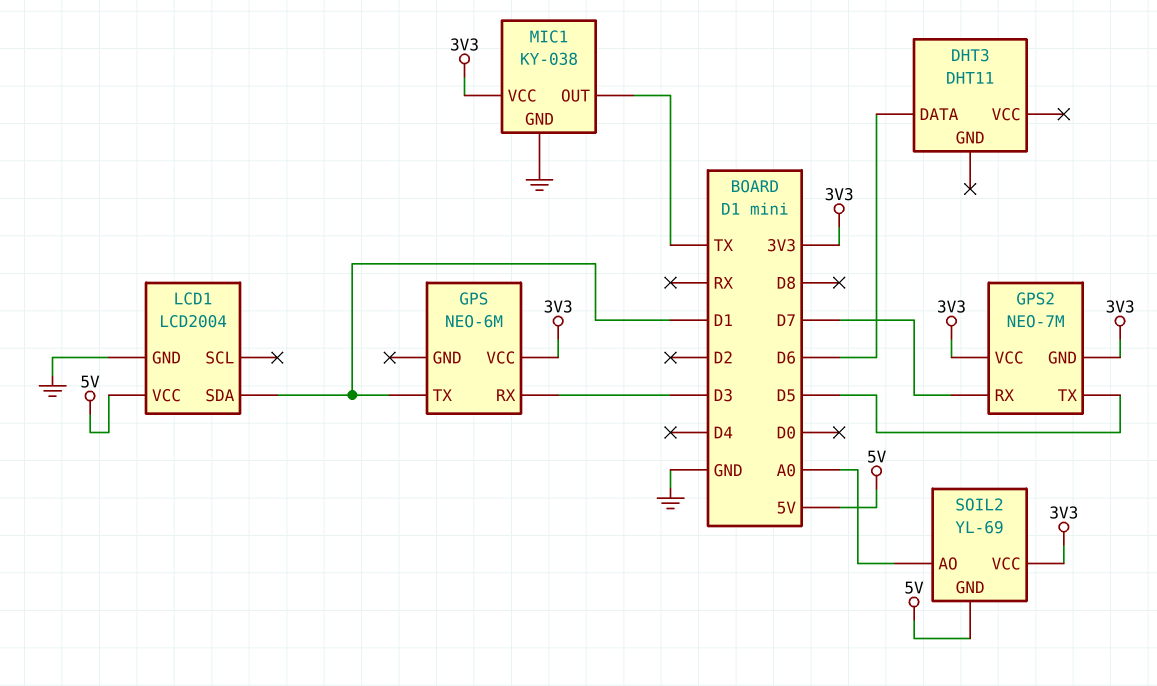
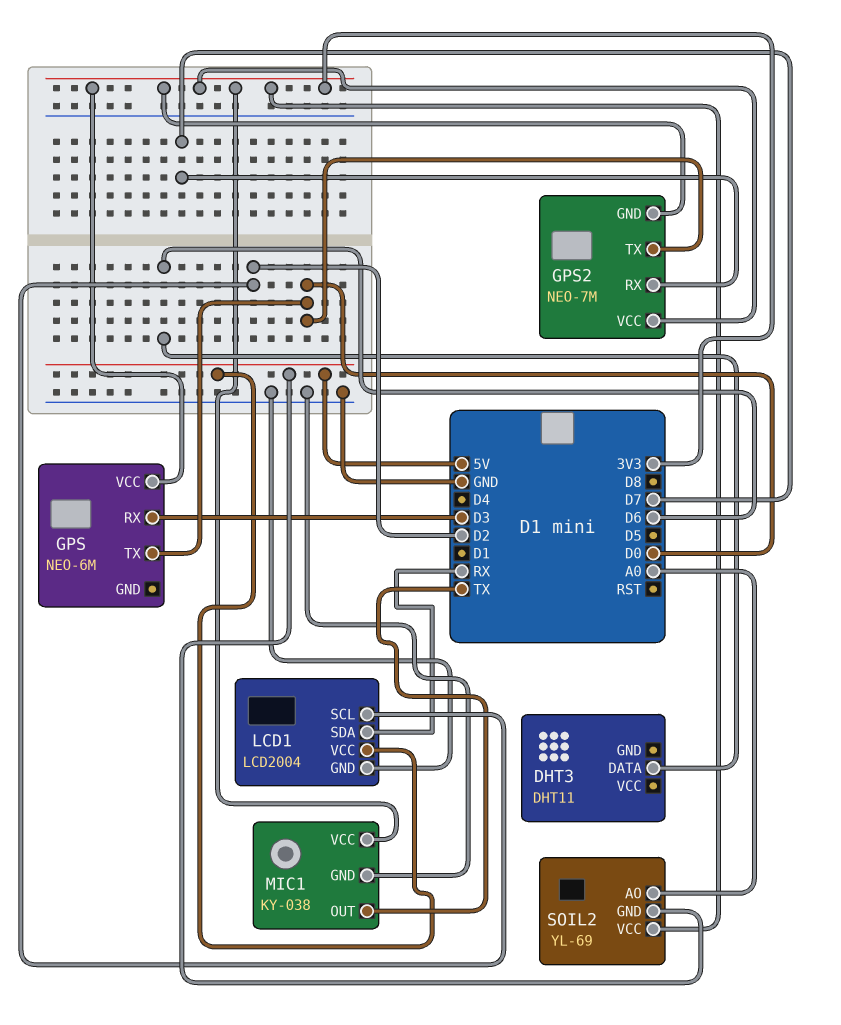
GPS pin TX: D1 -> D0
GPS2 pin TX: D5 -> D0
LCD1 pin SCL: none -> D2
LCD1 pin SDA: D1 -> RX

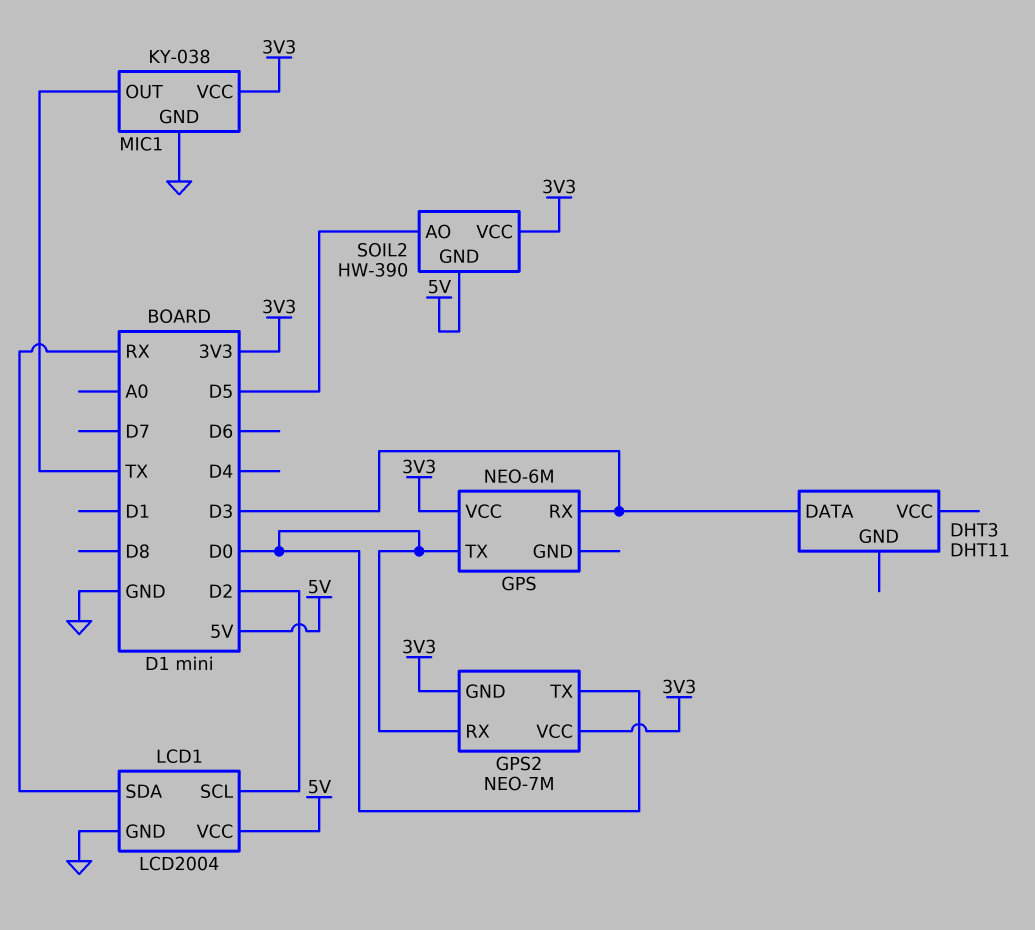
DHT3 pin DATA: D6 -> D3
GPS2 pin RX: D7 -> D0
SOIL2: YL-69 -> HW-390
SOIL2 pin AO: A0 -> D5

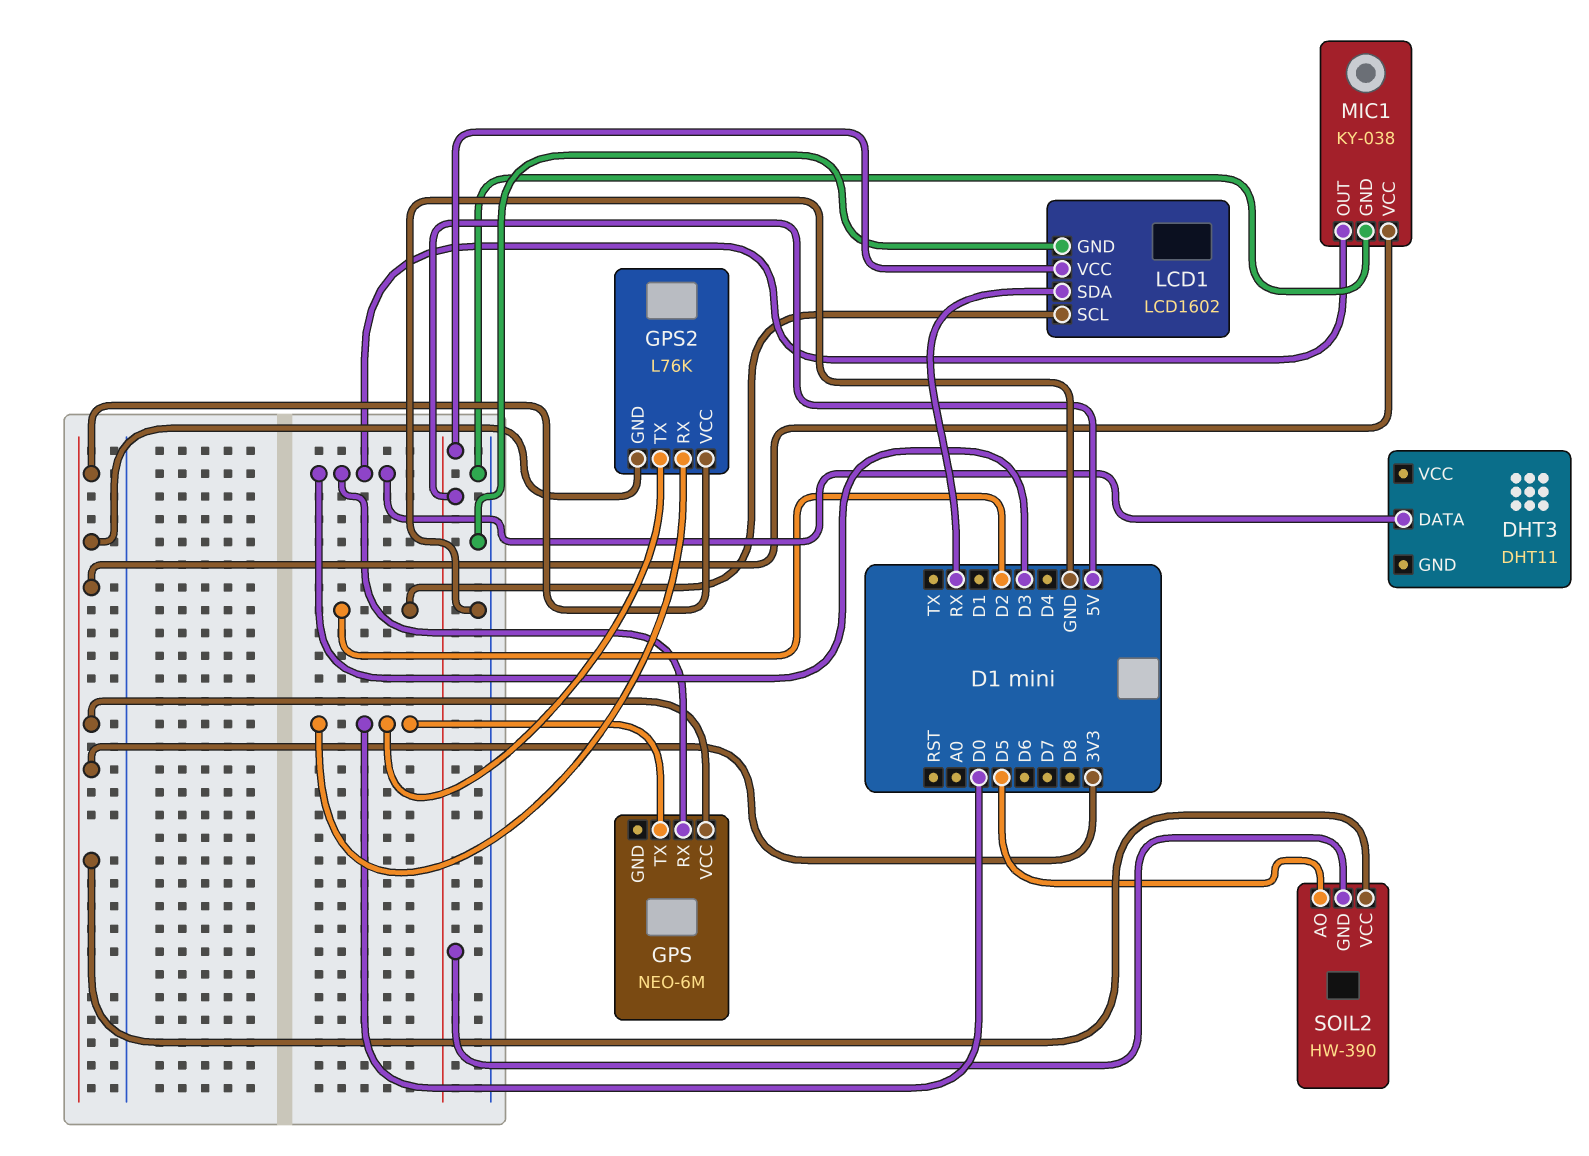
GPS2: NEO-7M -> L76K
LCD1: LCD2004 -> LCD1602
MIC1 pin OUT: TX -> D3

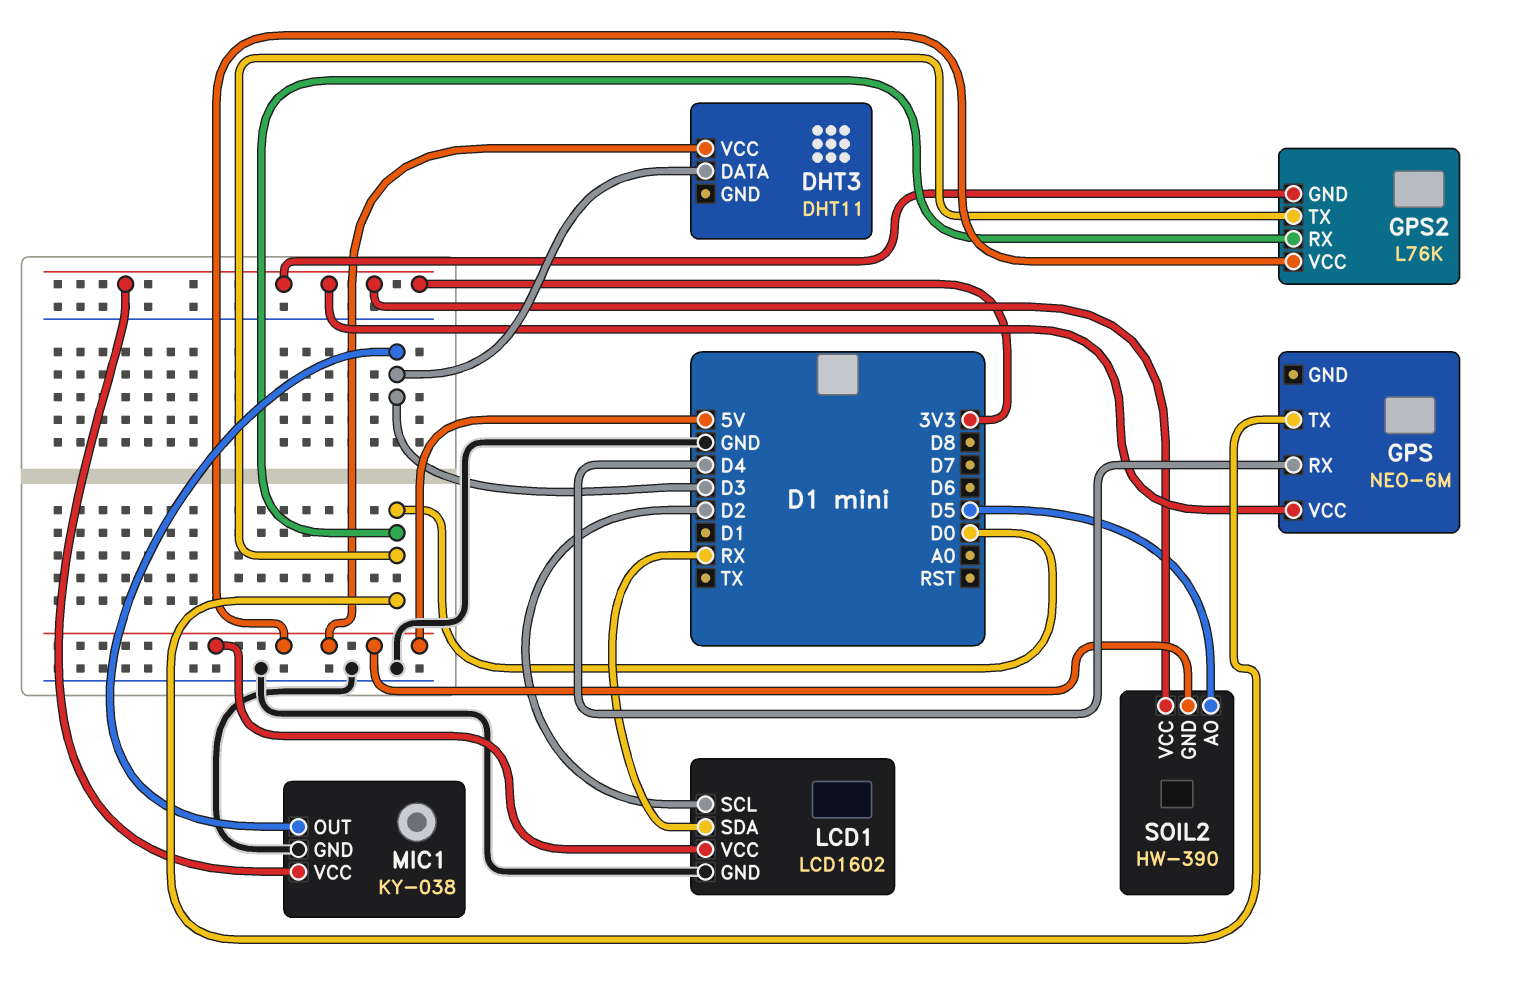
DHT3 pin VCC: none -> 5V
GPS pin RX: D3 -> D4
GPS2 pin VCC: 3V3 -> 5V

